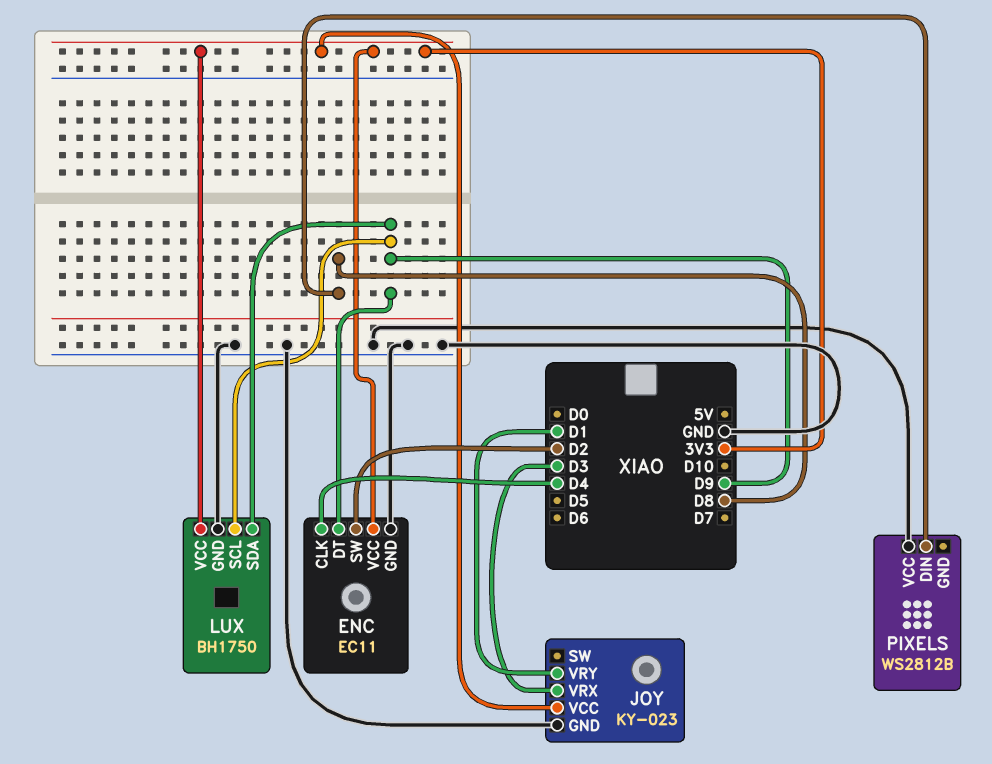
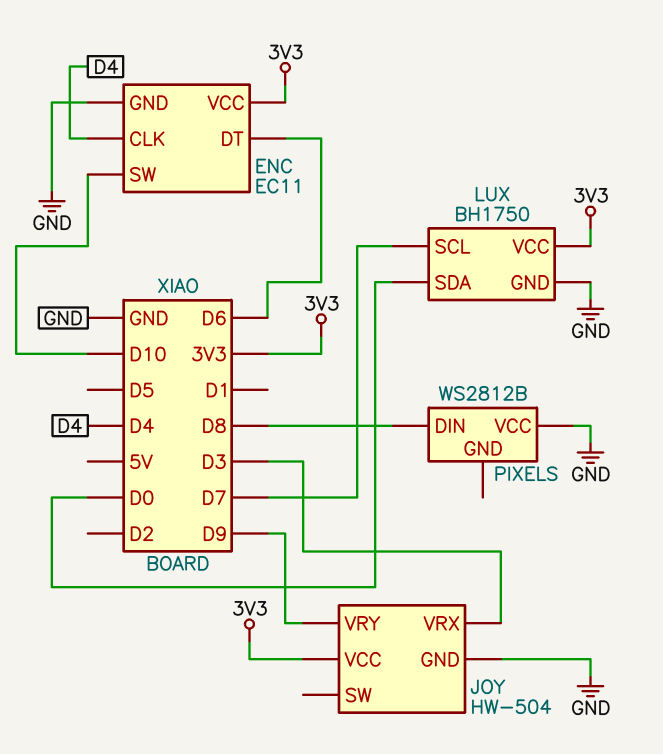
ENC pin DT: D9 -> D6
ENC pin SW: D2 -> D10
JOY: KY-023 -> HW-504
JOY pin VRY: D1 -> D9
LUX pin SCL: D9 -> D7
LUX pin SDA: D9 -> D0

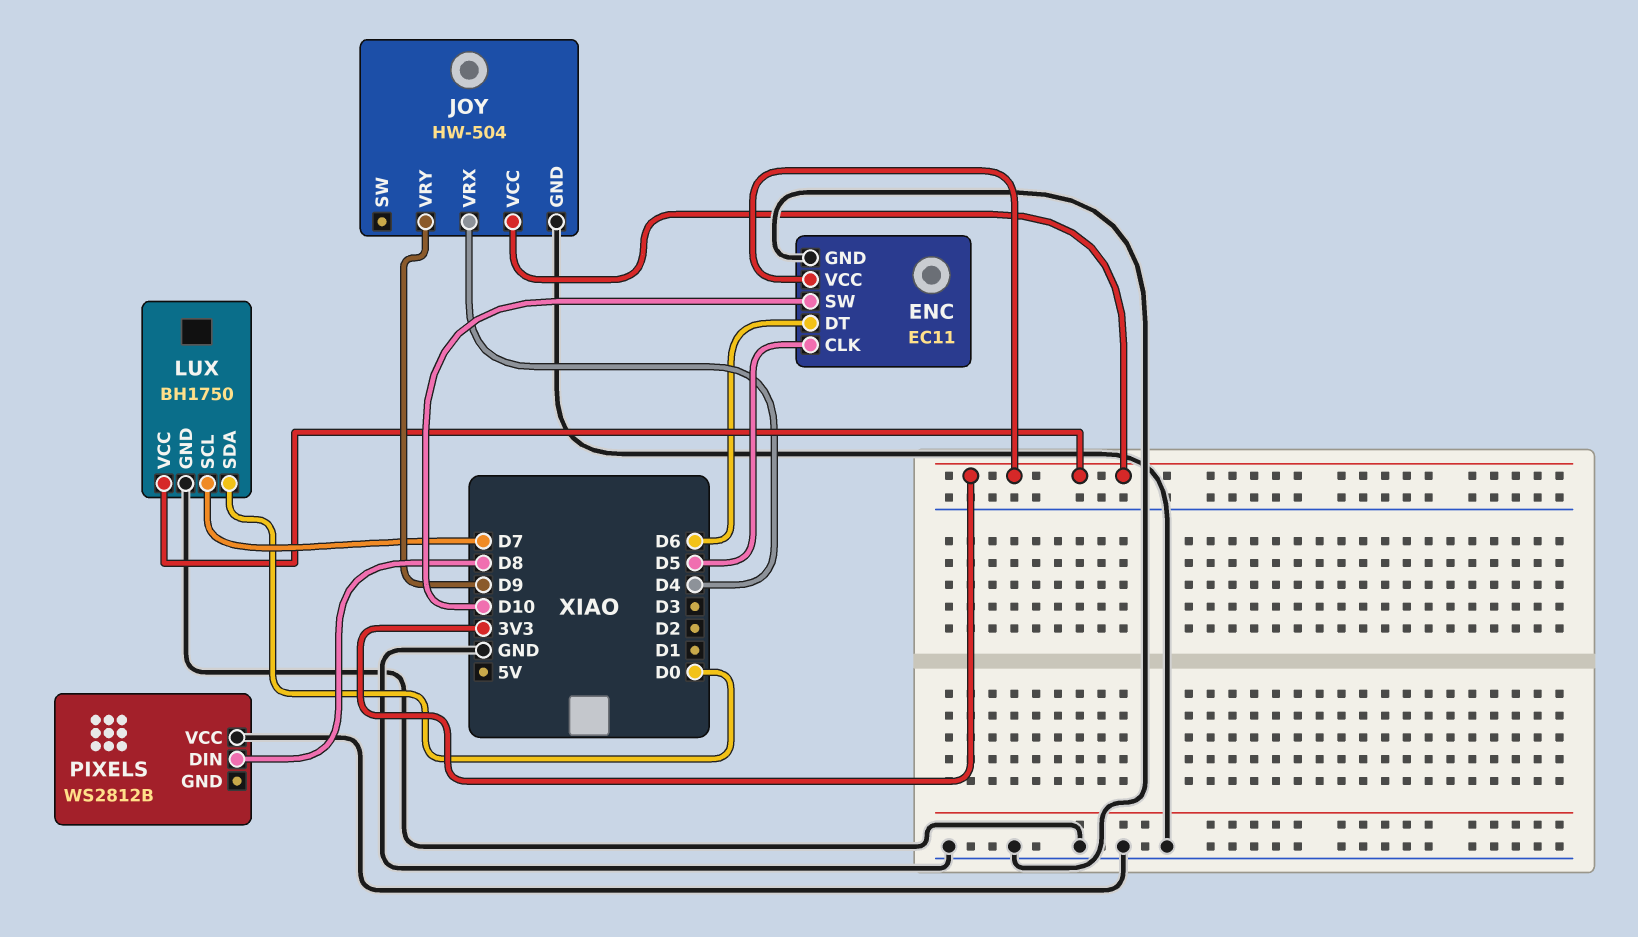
ENC pin CLK: D4 -> D5
JOY pin VRX: D3 -> D4

